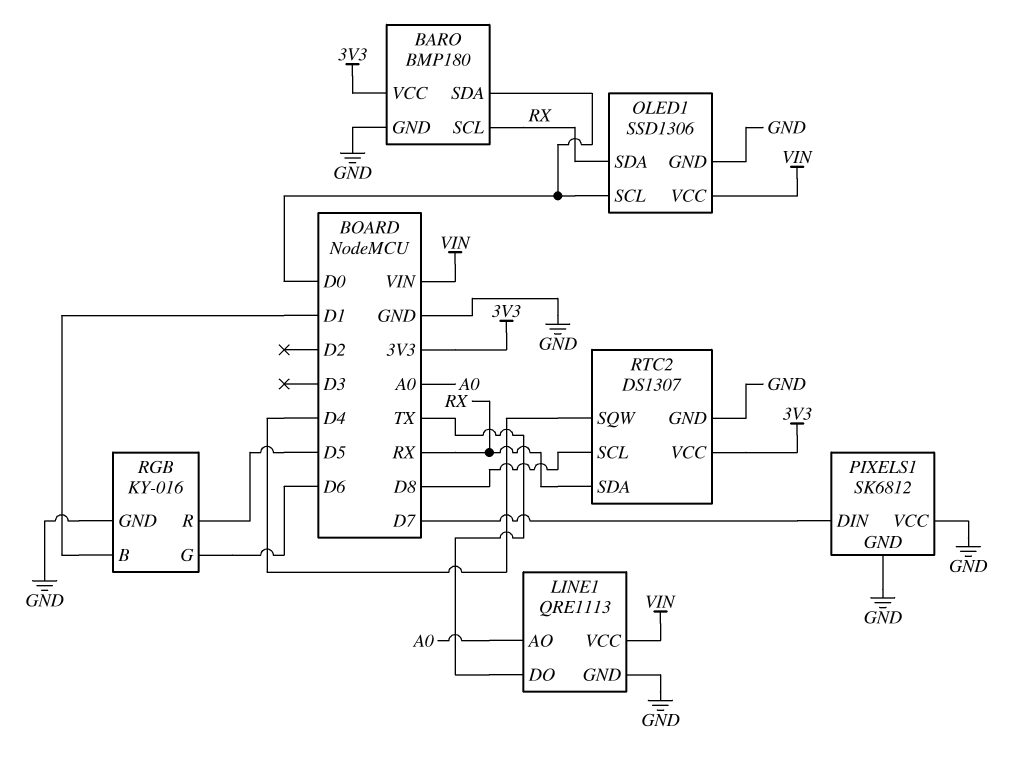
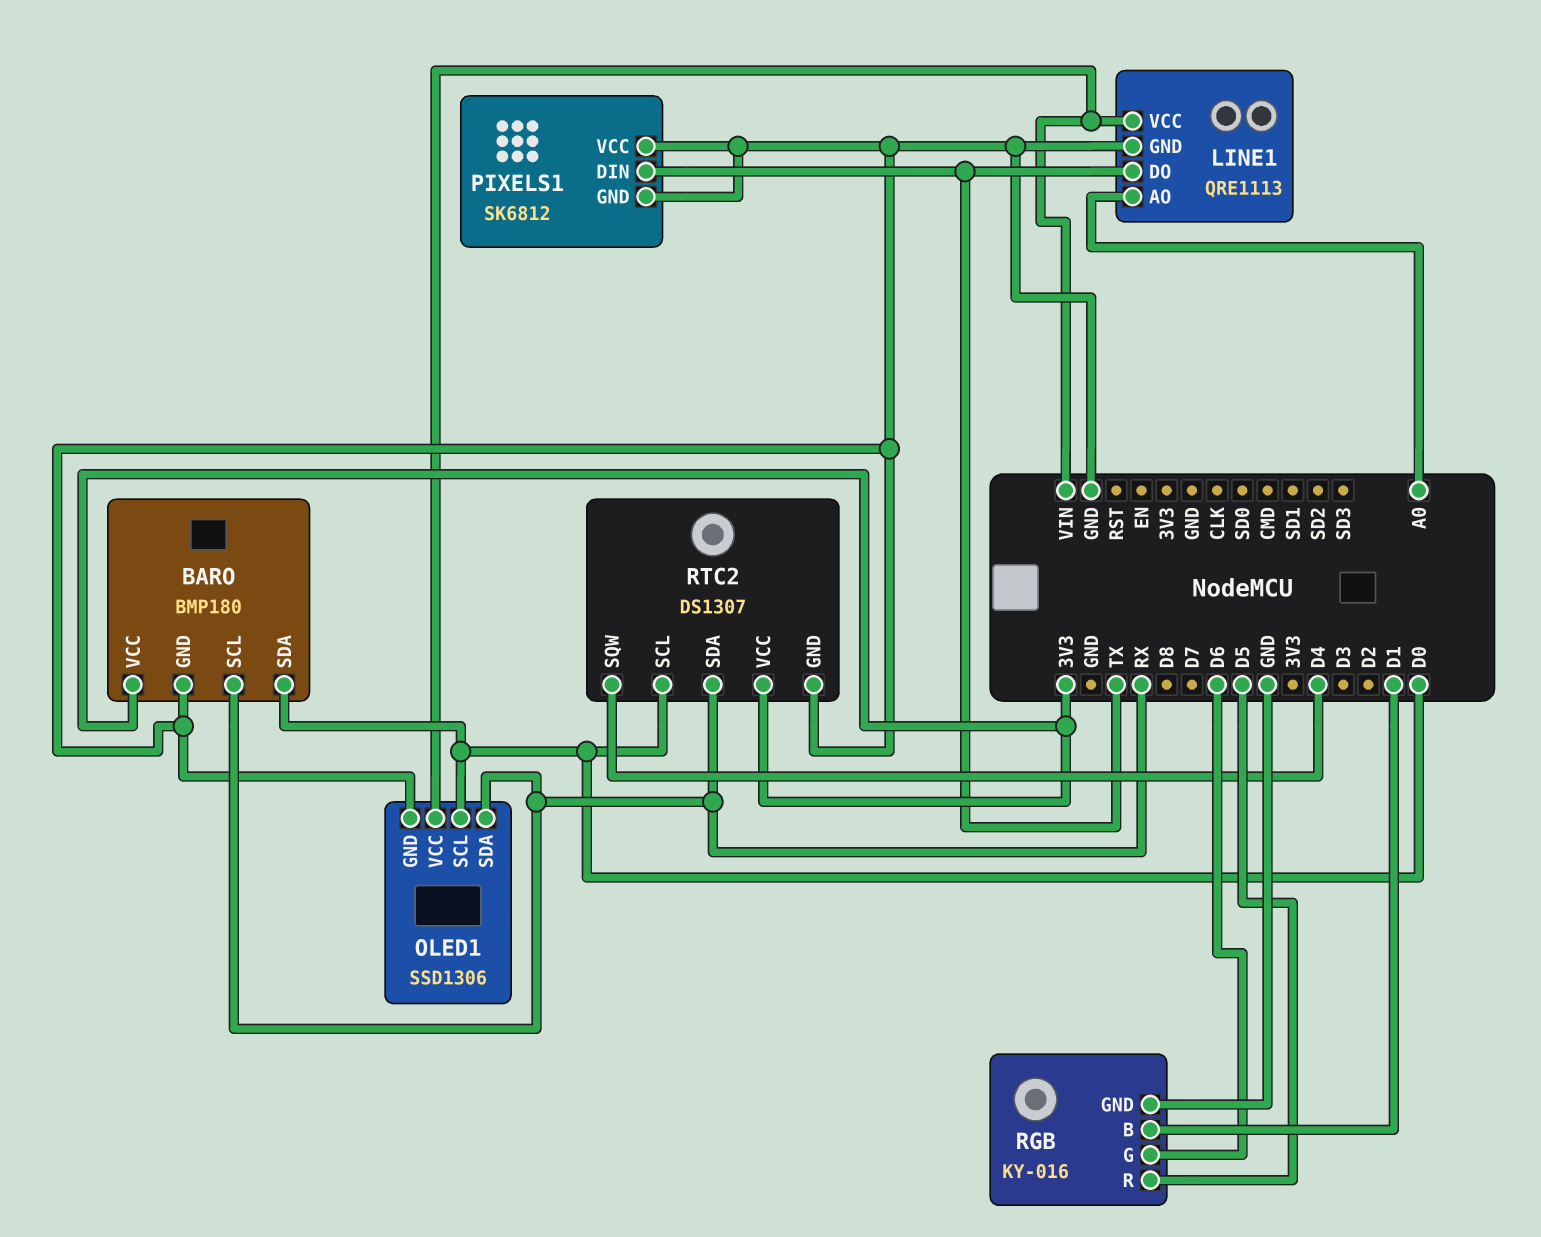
PIXELS1 pin DIN: D7 -> TX
RTC2 pin SCL: D8 -> D0

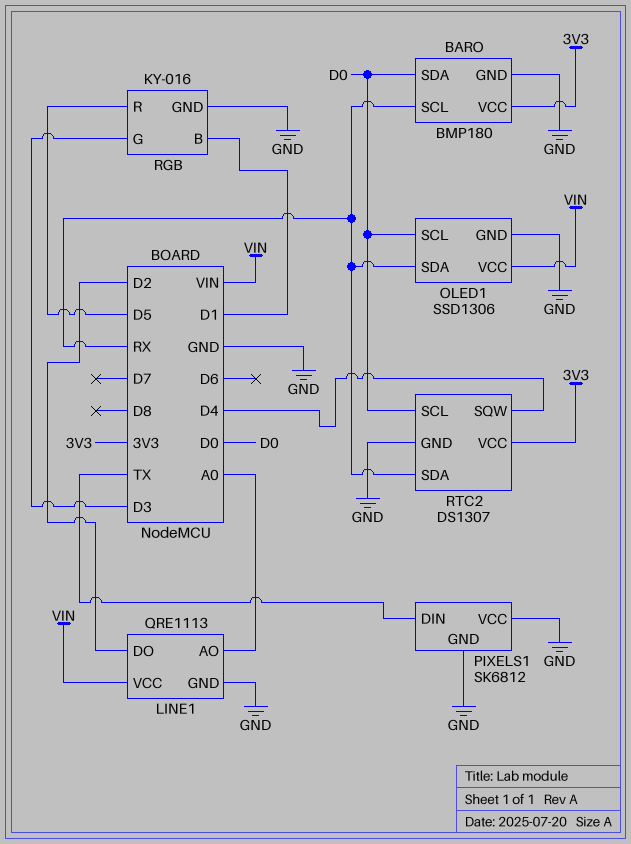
LINE1 pin DO: TX -> D2
RGB pin G: D6 -> D3

